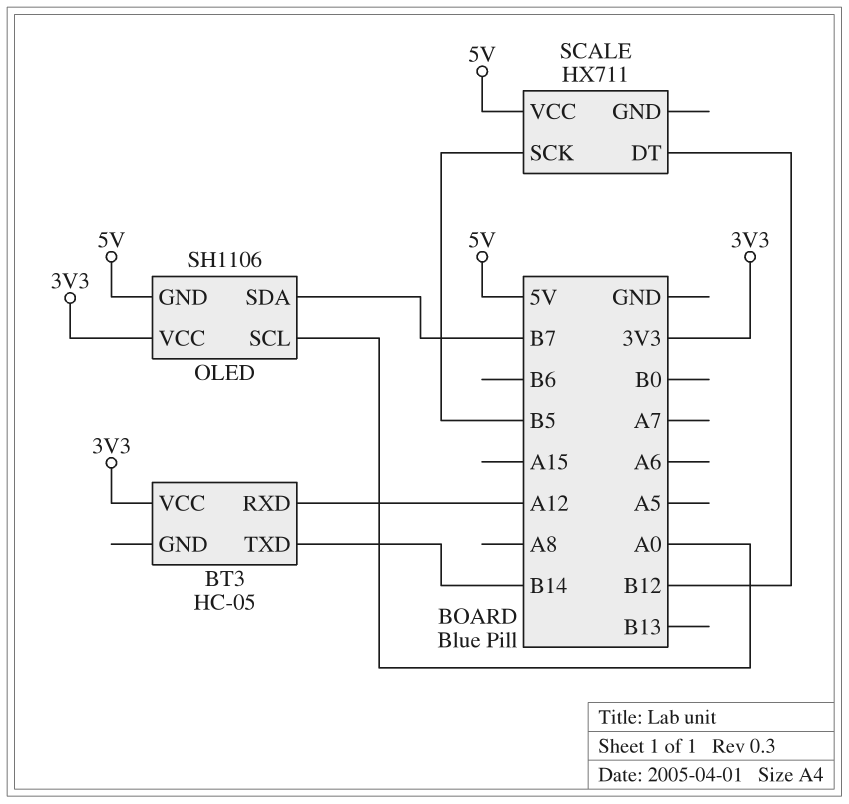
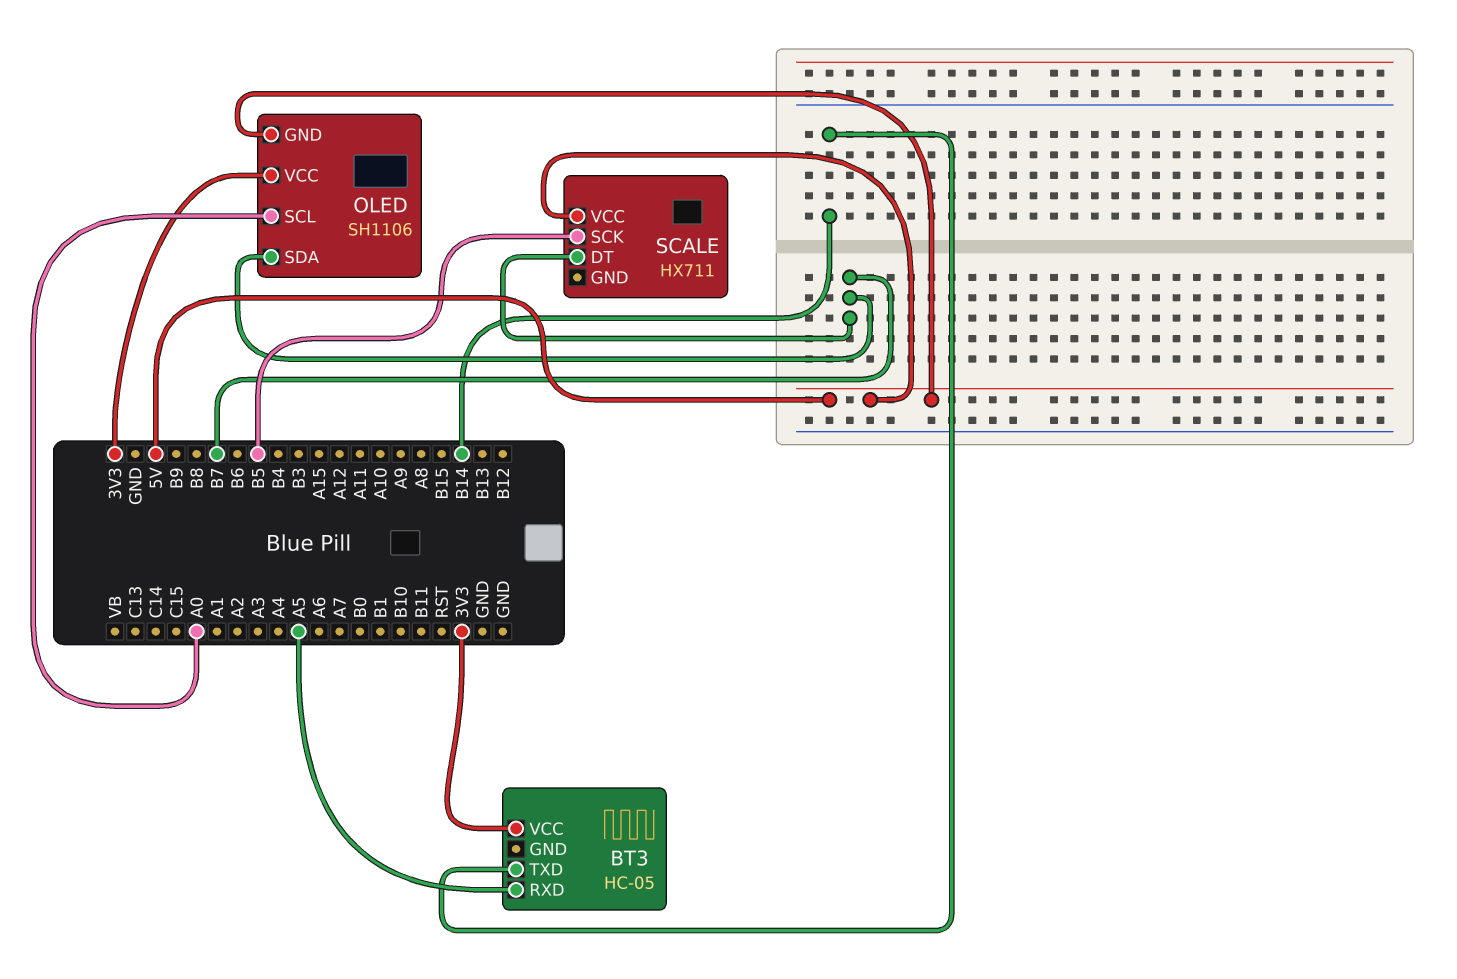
BT3 pin RXD: A12 -> A5
SCALE pin DT: B12 -> B7

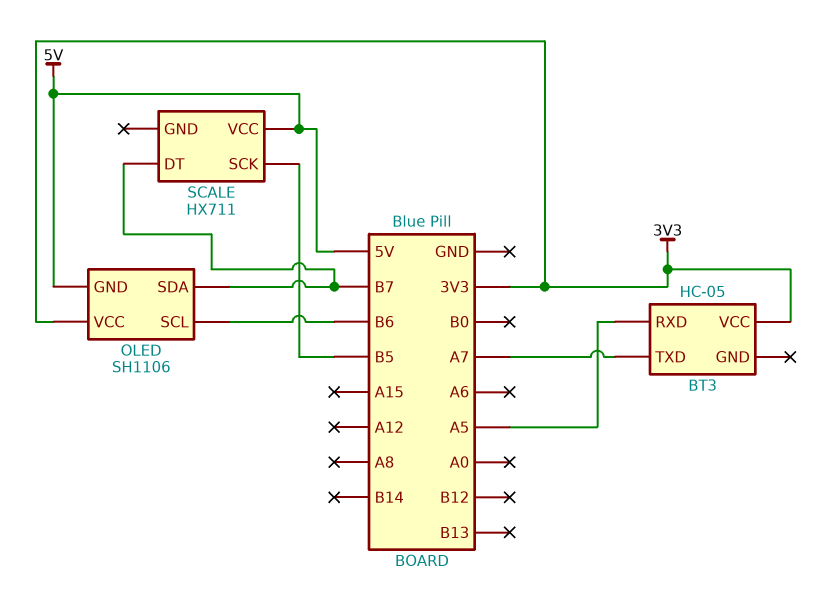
BT3 pin TXD: B14 -> A7
OLED pin SCL: A0 -> B6

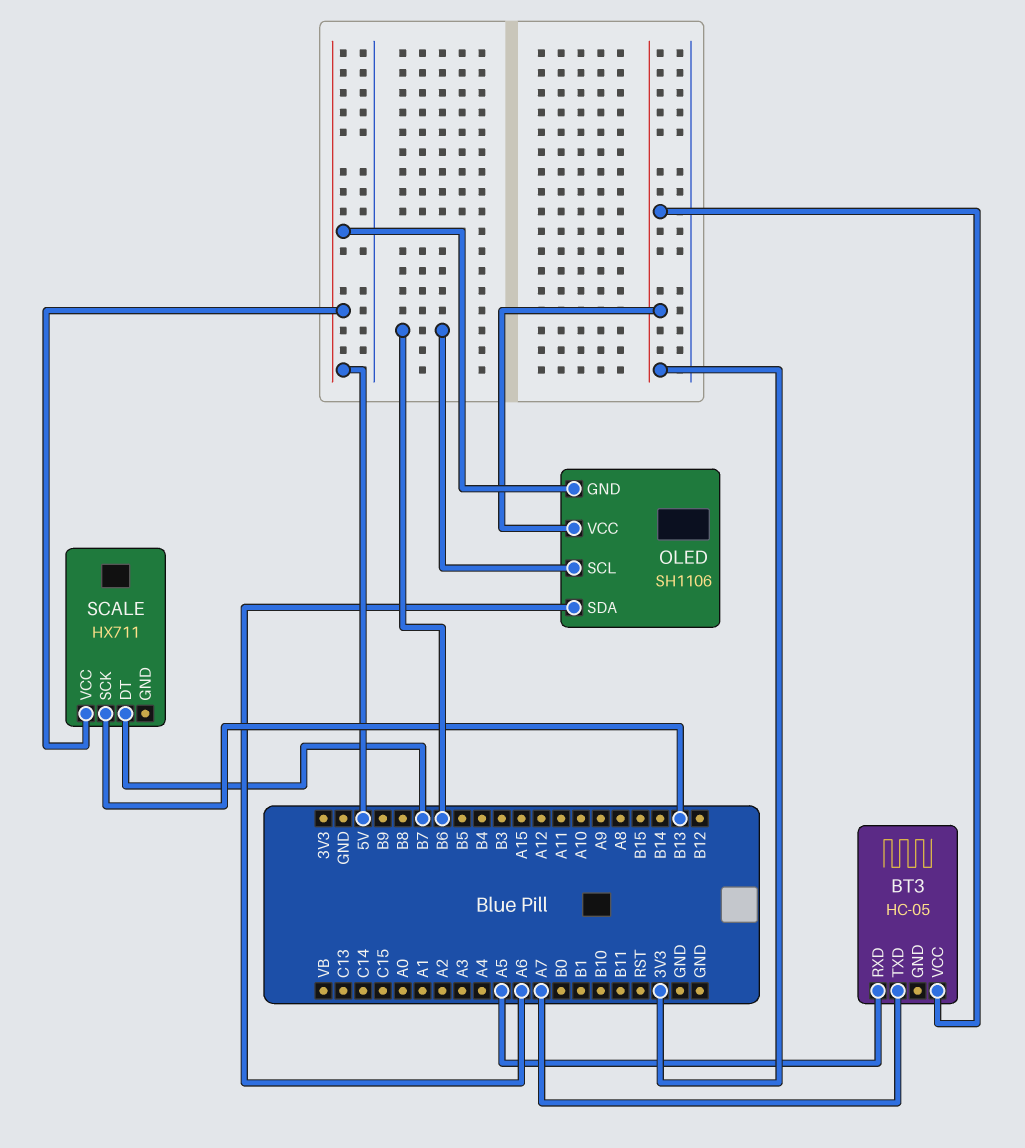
OLED pin SDA: B7 -> A6
SCALE pin SCK: B5 -> B13

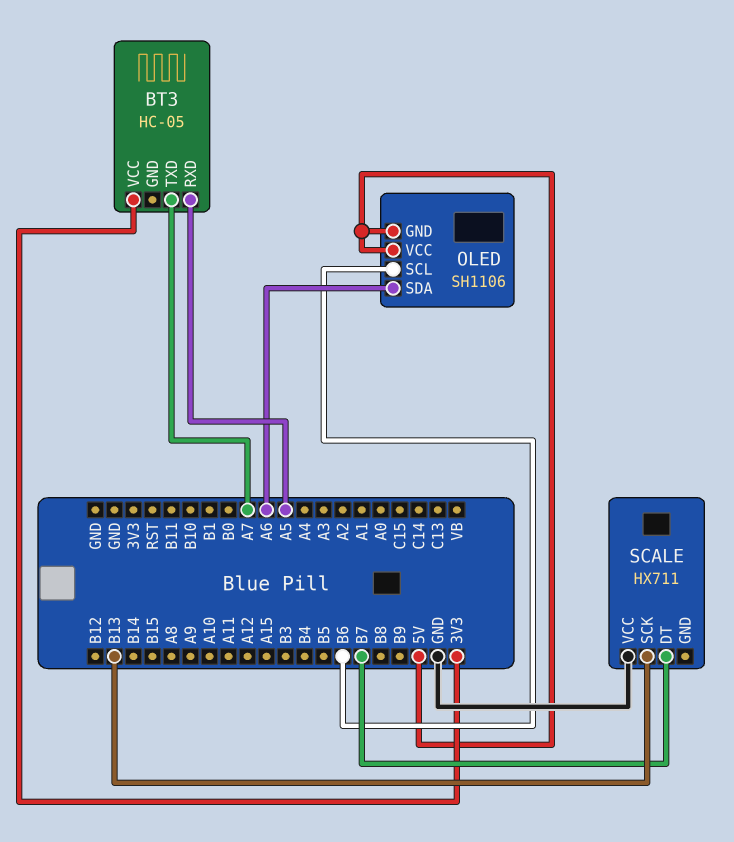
OLED pin VCC: 3V3 -> 5V
SCALE pin VCC: 5V -> GND

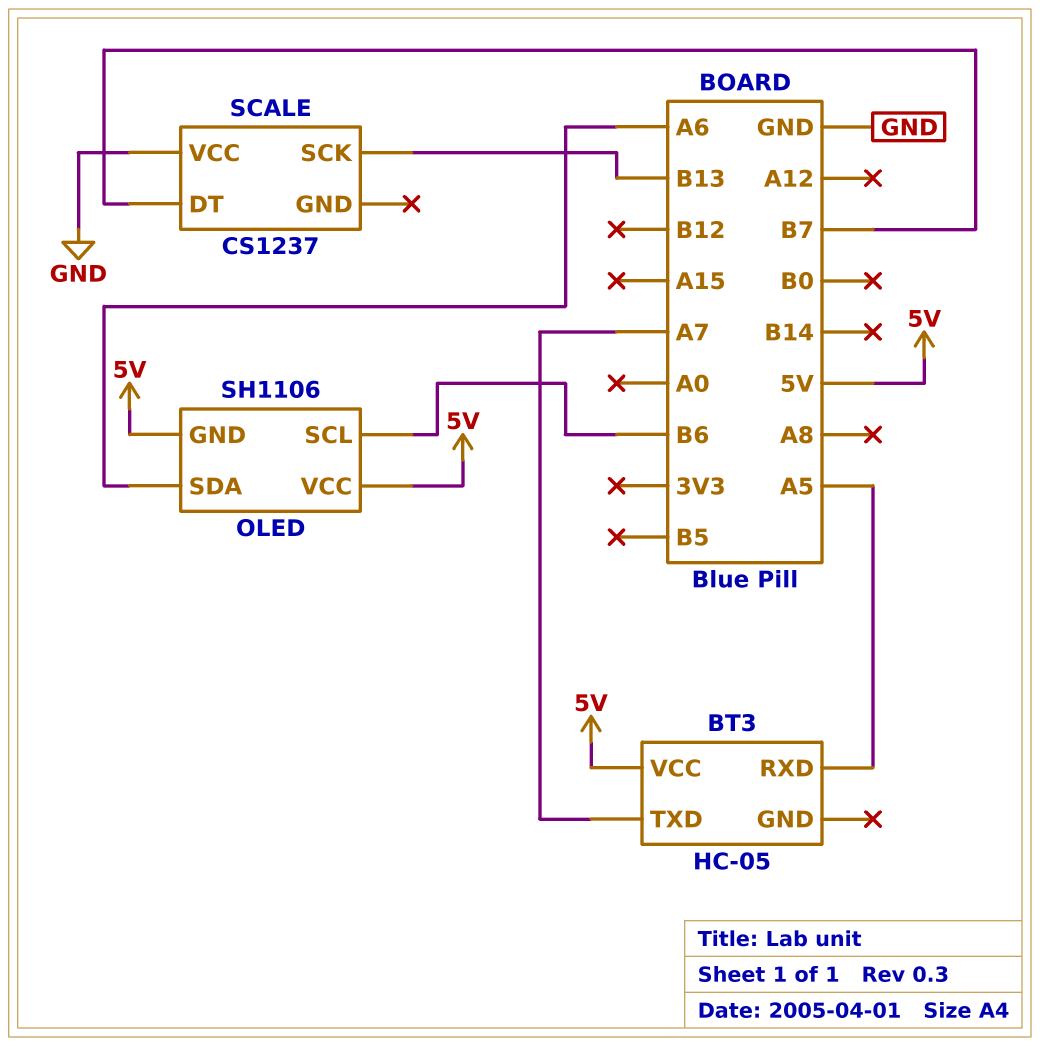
BT3 pin VCC: 3V3 -> 5V
SCALE: HX711 -> CS1237

